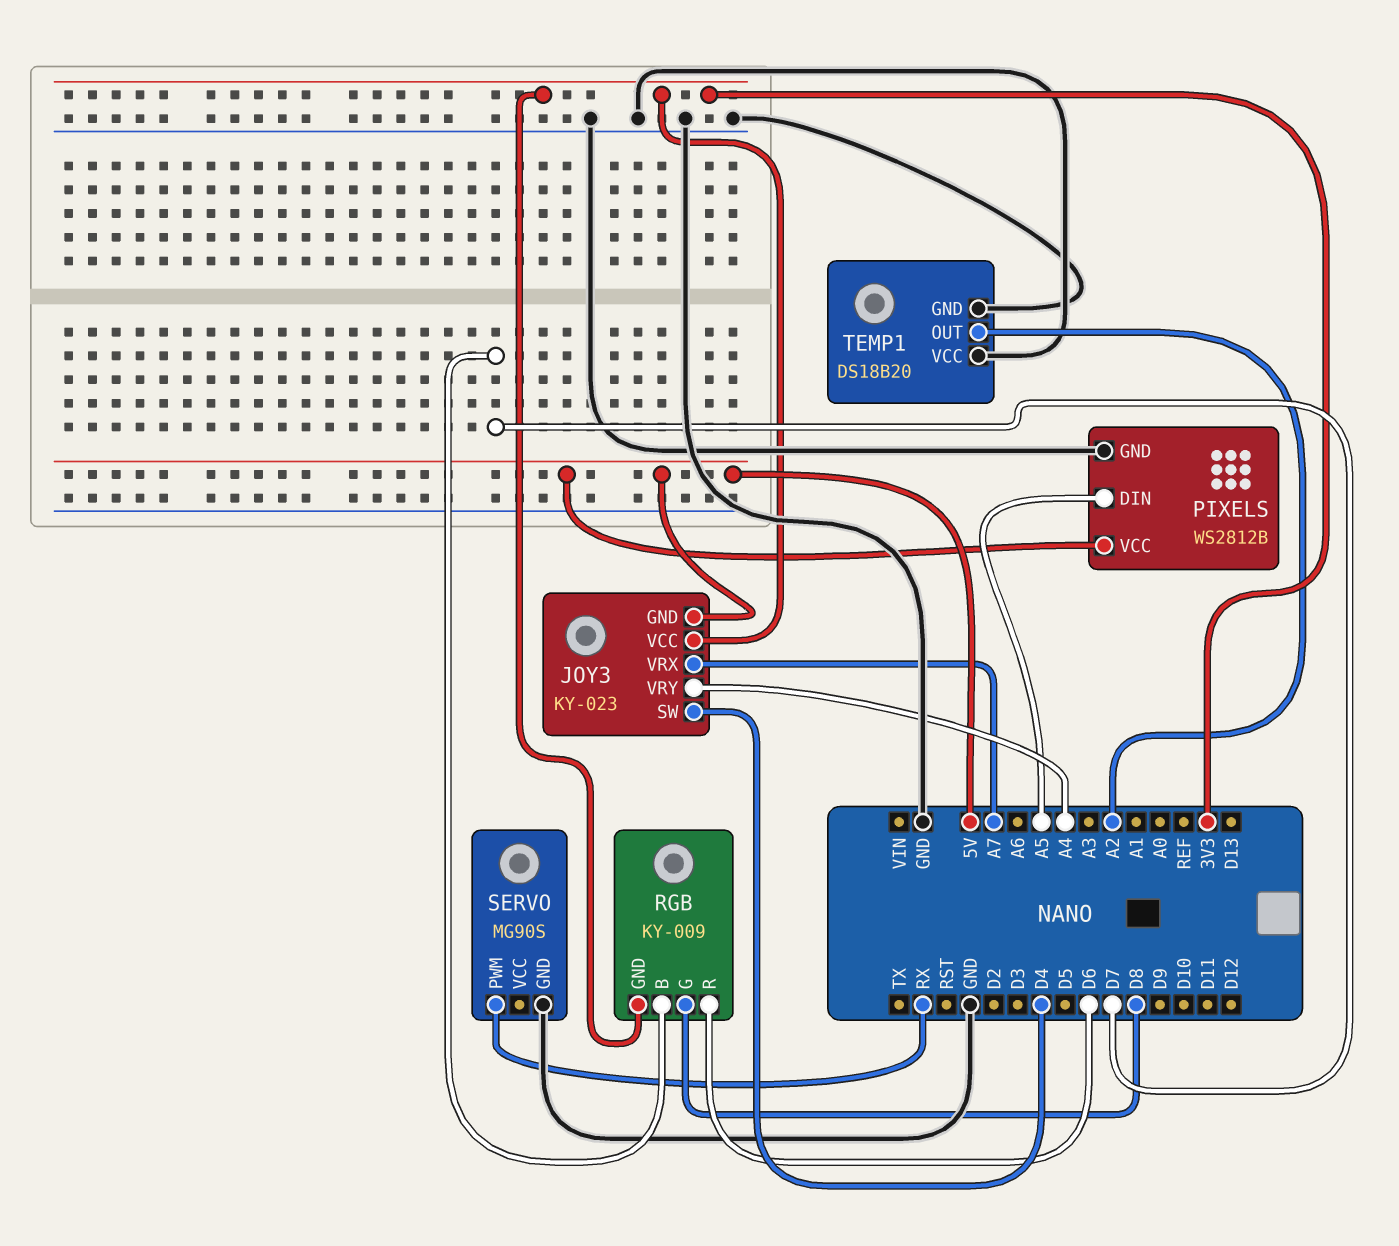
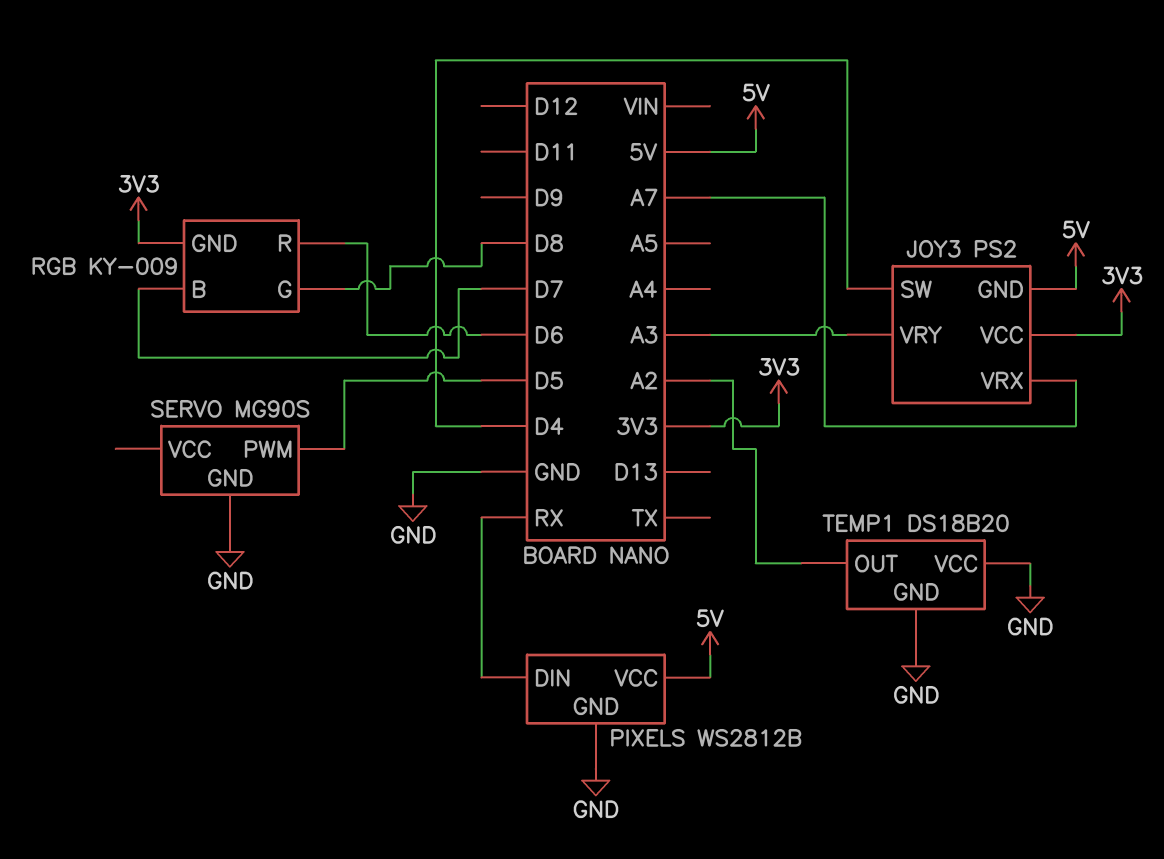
JOY3: KY-023 -> PS2
JOY3 pin VRY: A4 -> A3
PIXELS pin DIN: A5 -> RX
SERVO pin PWM: RX -> D5

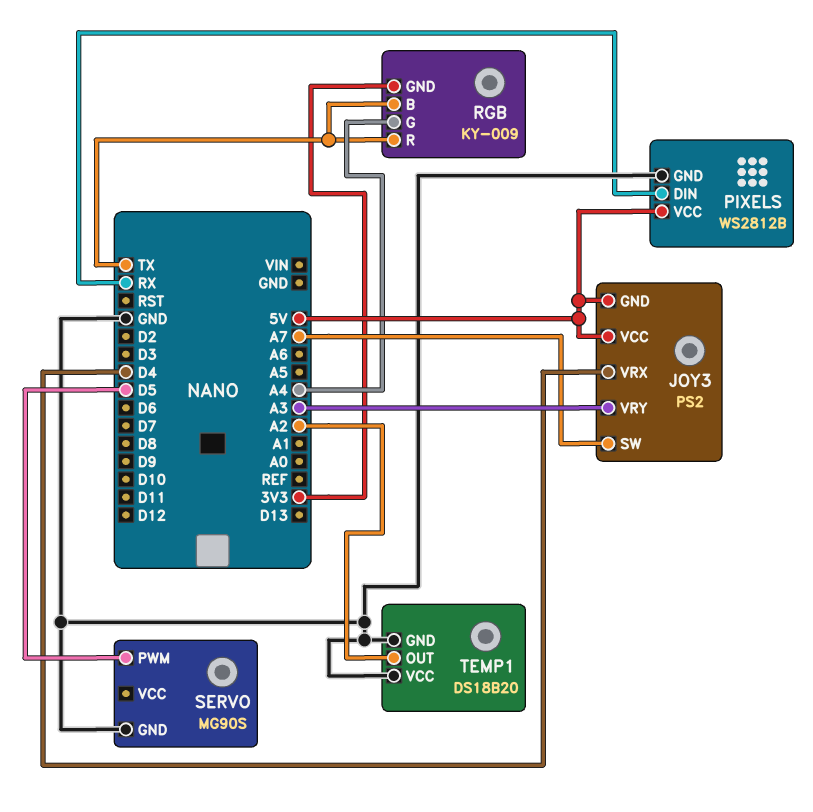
JOY3 pin SW: D4 -> A7
JOY3 pin VCC: 3V3 -> 5V
JOY3 pin VRX: A7 -> D4
RGB pin B: D7 -> TX
RGB pin G: D8 -> A4
RGB pin R: D6 -> TX

